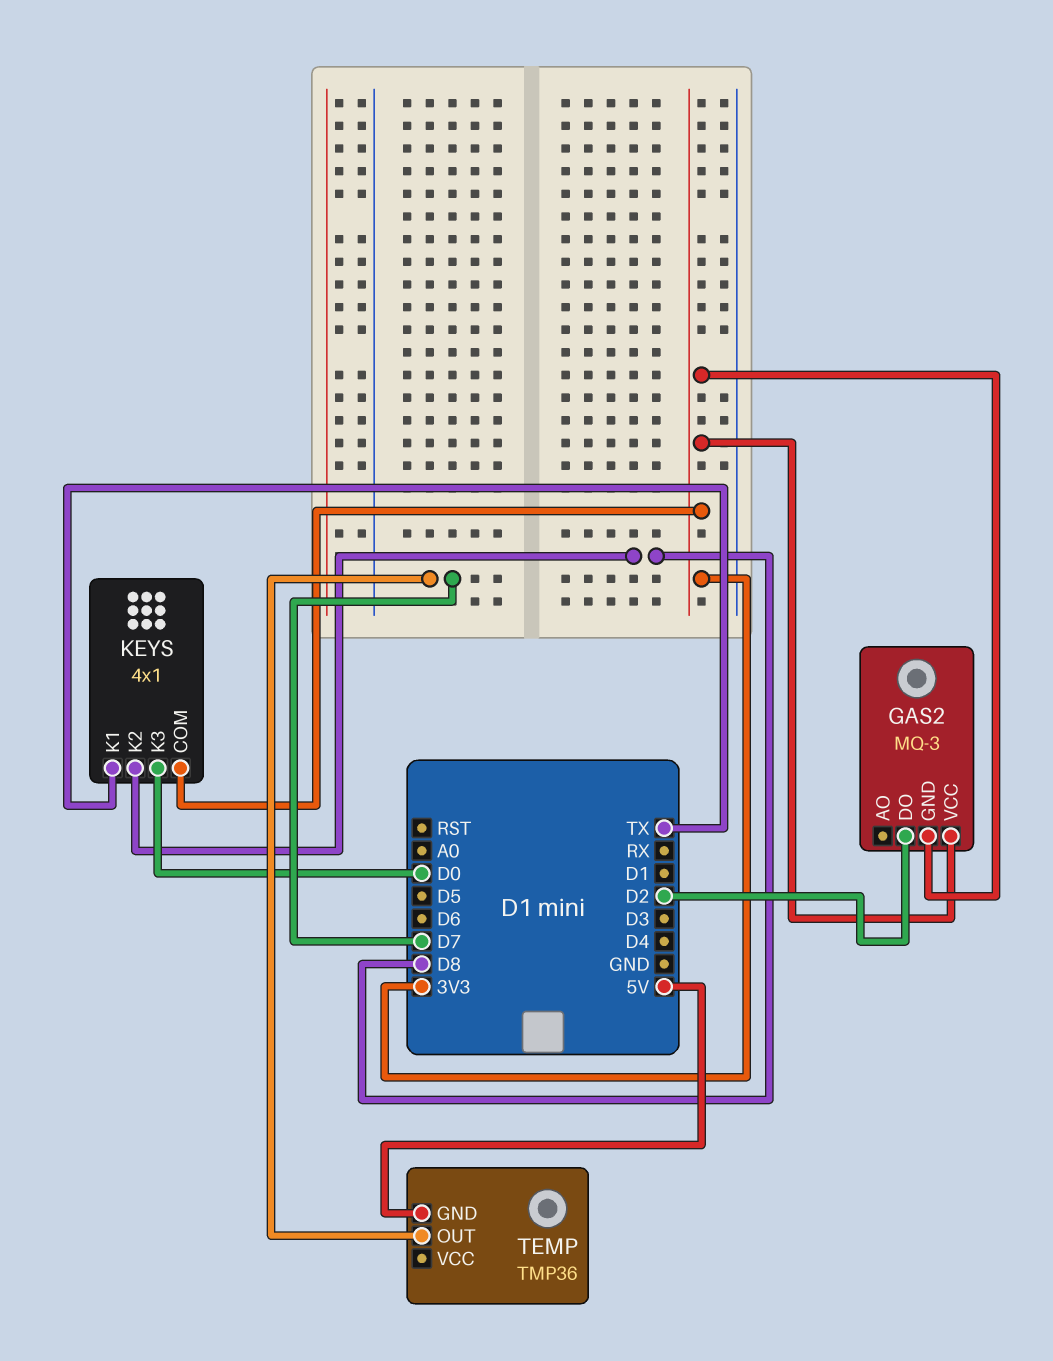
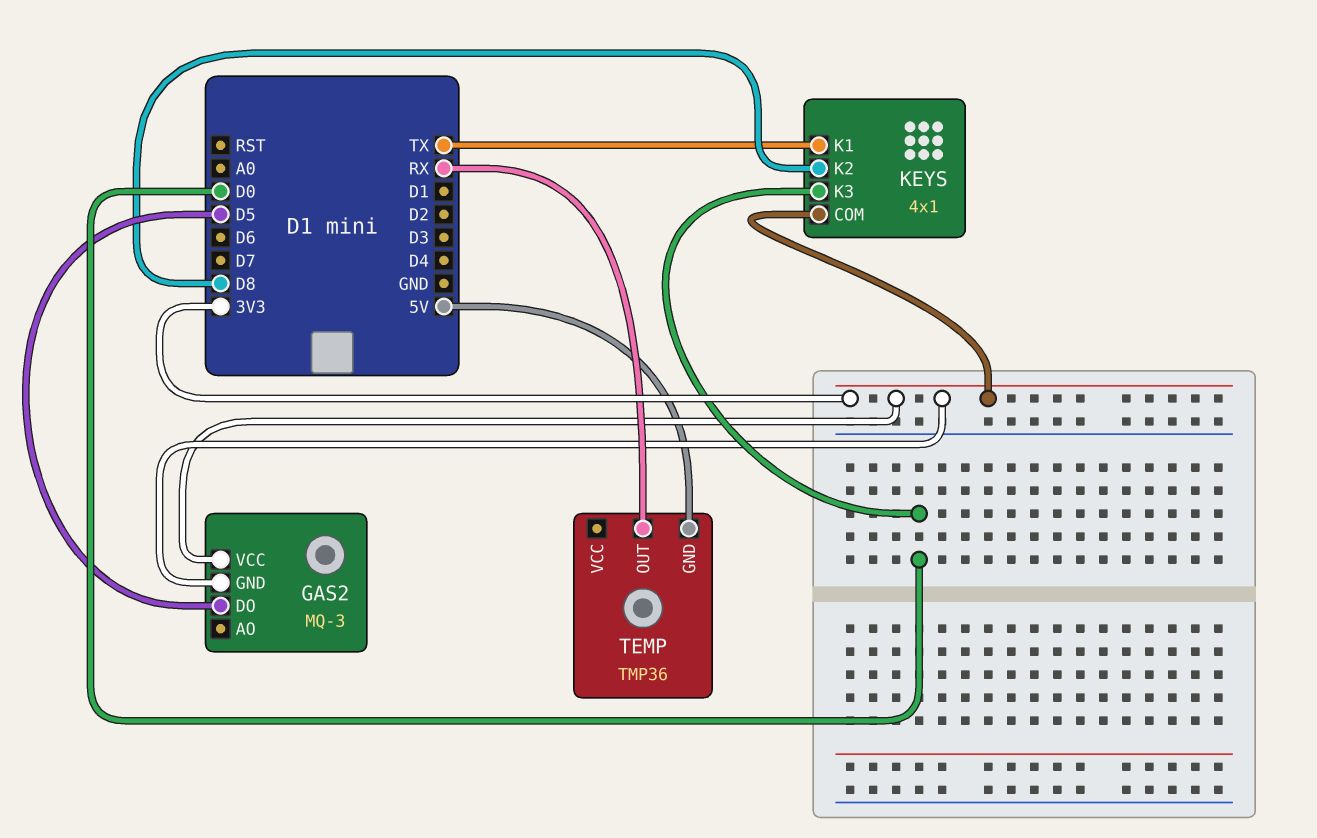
GAS2 pin DO: D2 -> D5
TEMP pin OUT: D7 -> RX

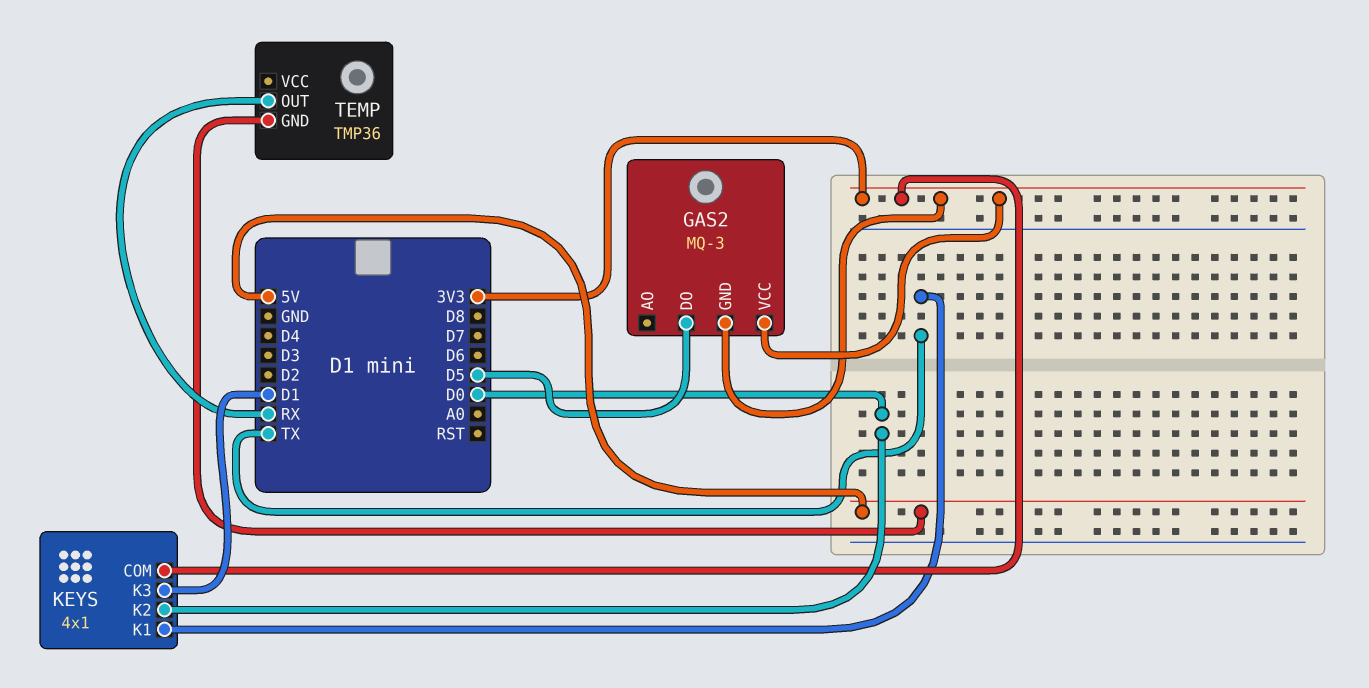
KEYS pin K2: D8 -> D0
KEYS pin K3: D0 -> D1

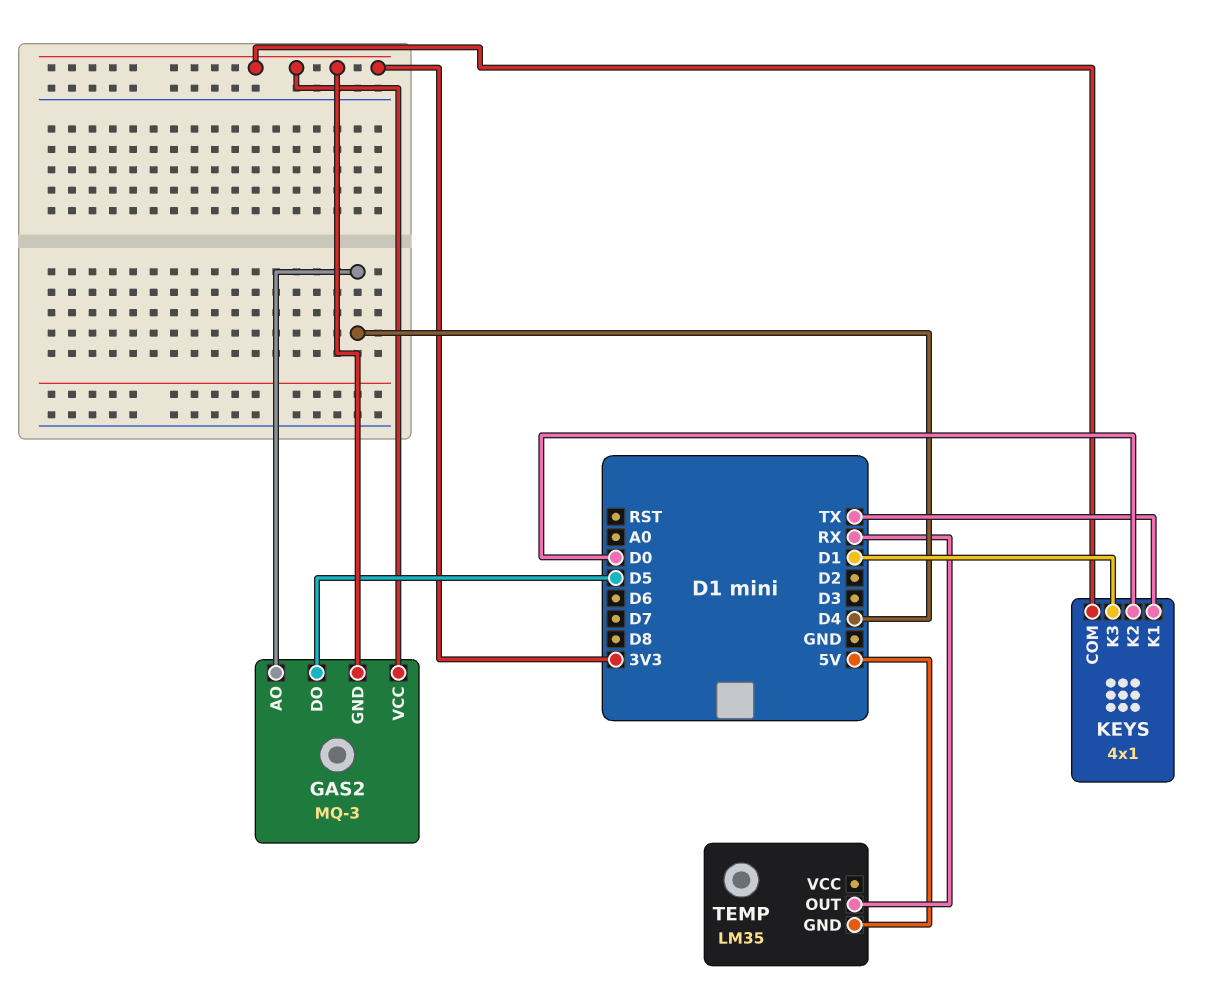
GAS2 pin AO: none -> D4
TEMP: TMP36 -> LM35

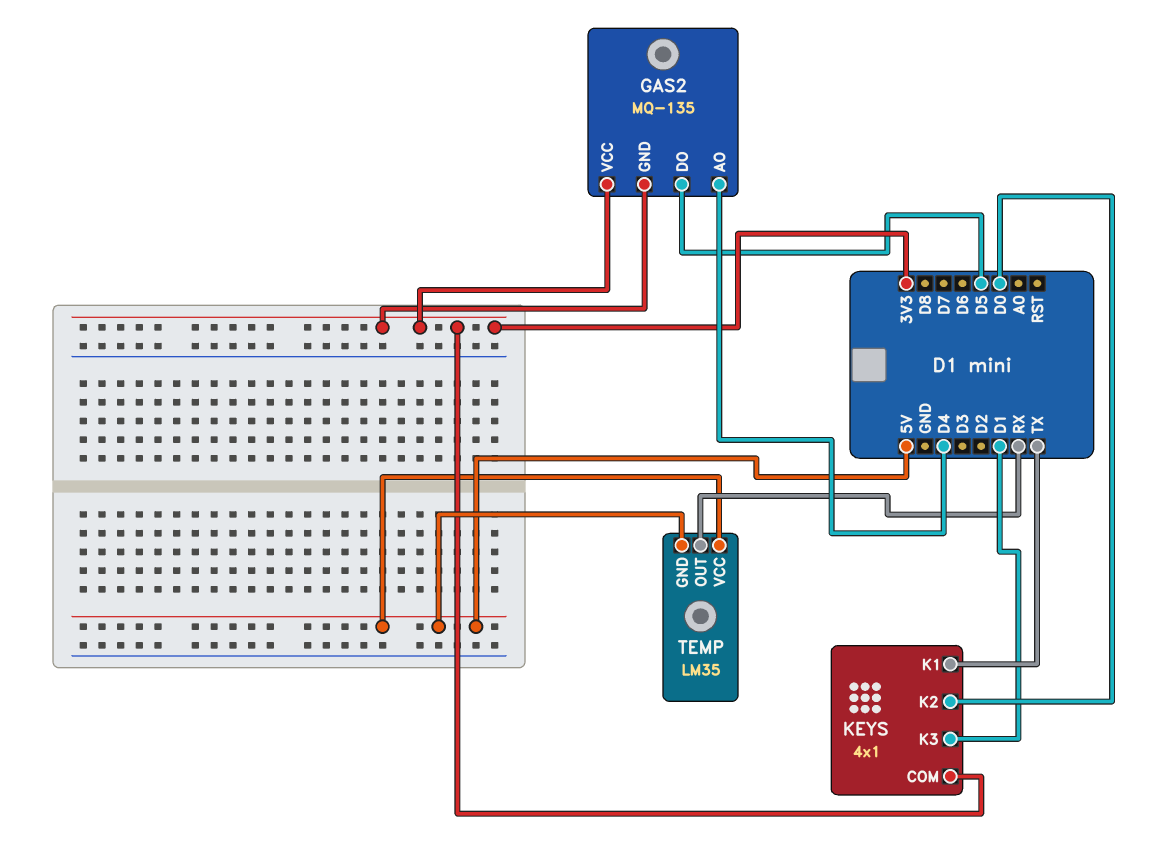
GAS2: MQ-3 -> MQ-135
TEMP pin VCC: none -> 5V

